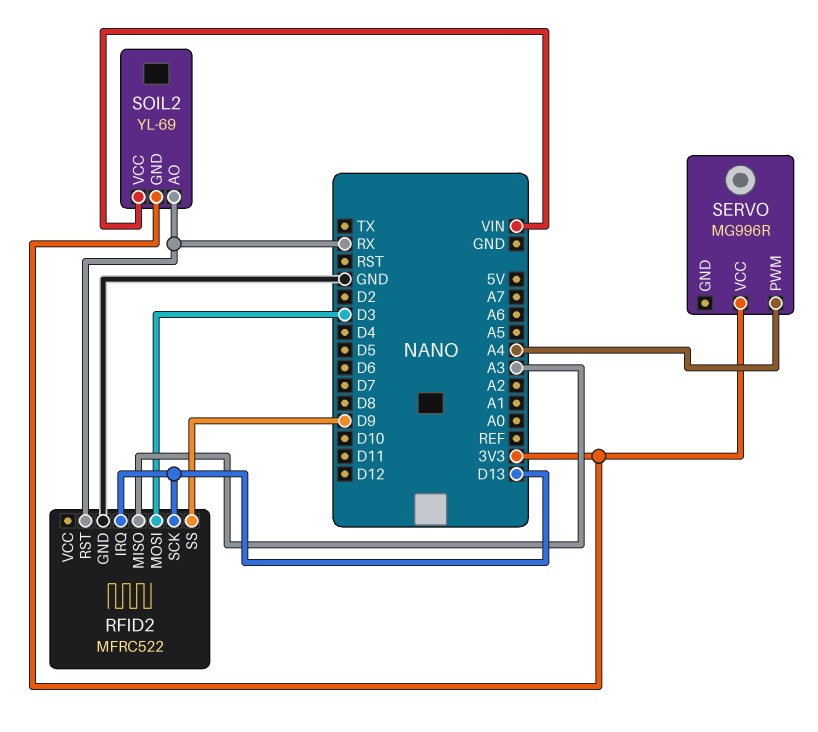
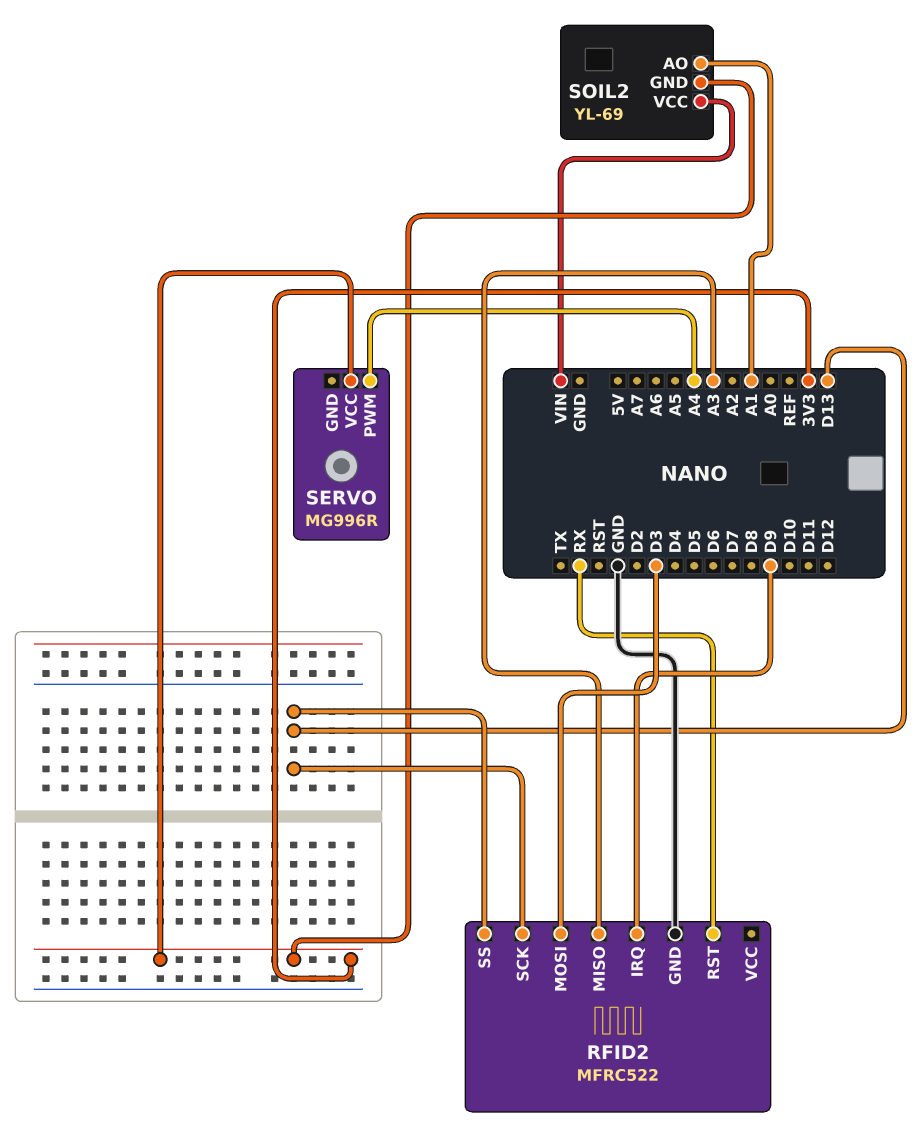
RFID2 pin IRQ: D13 -> D9
RFID2 pin SS: D9 -> D13
SOIL2 pin AO: RX -> A1

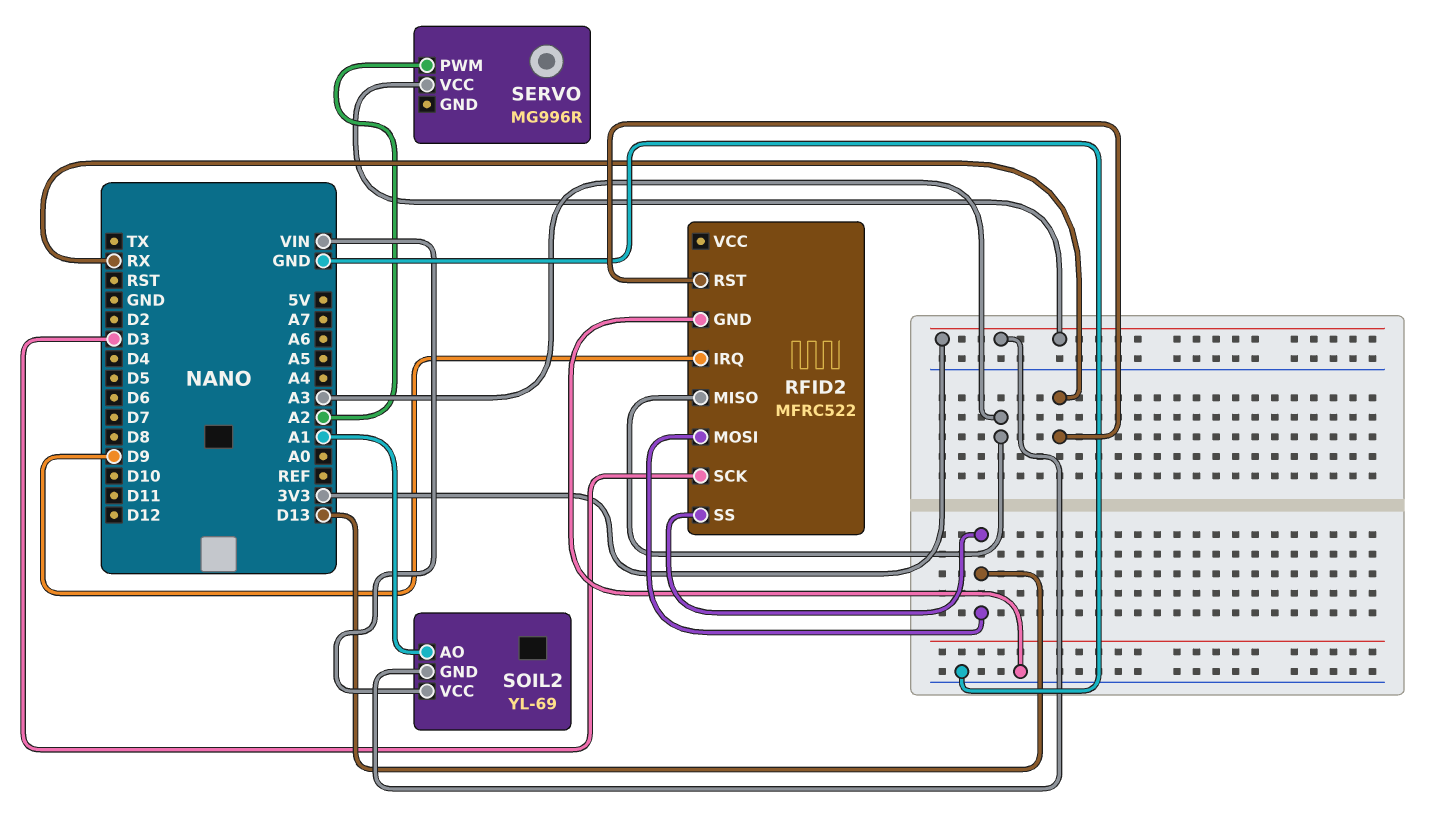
RFID2 pin MOSI: D3 -> D13
RFID2 pin SCK: D13 -> D3
SERVO pin PWM: A4 -> A2

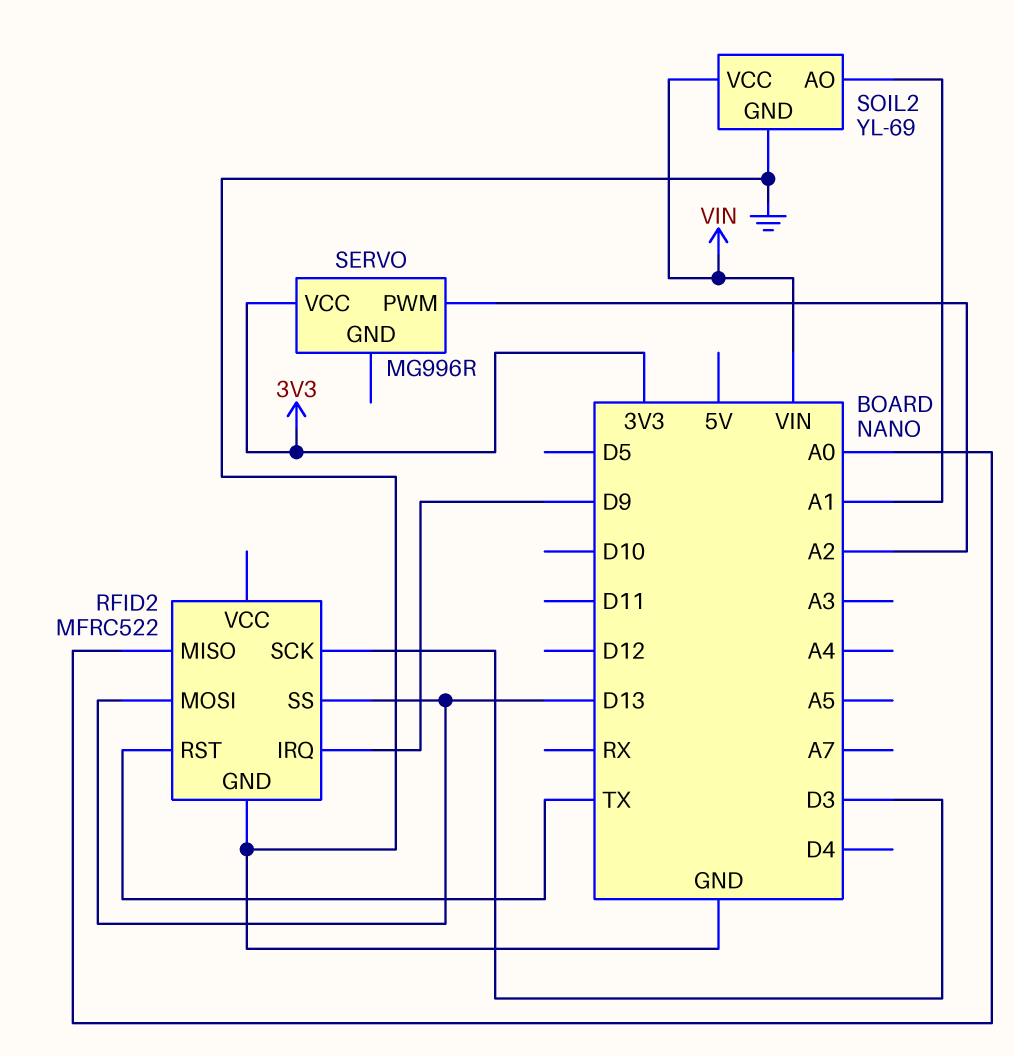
RFID2 pin MISO: A3 -> A0
RFID2 pin RST: RX -> TX
SOIL2 pin GND: 3V3 -> GND

